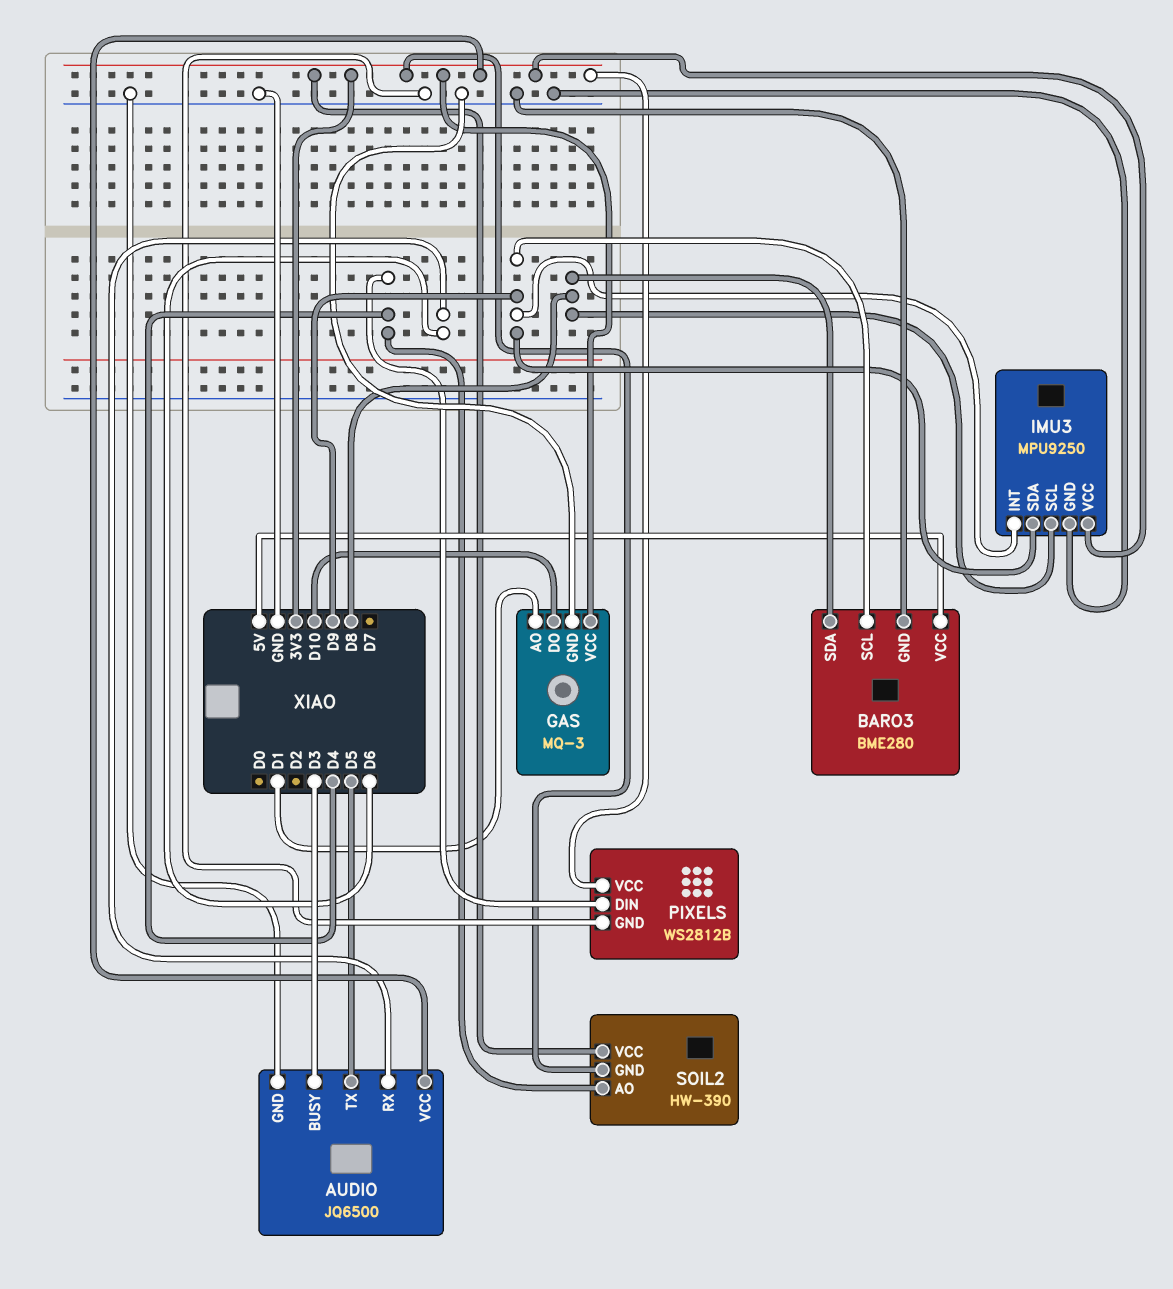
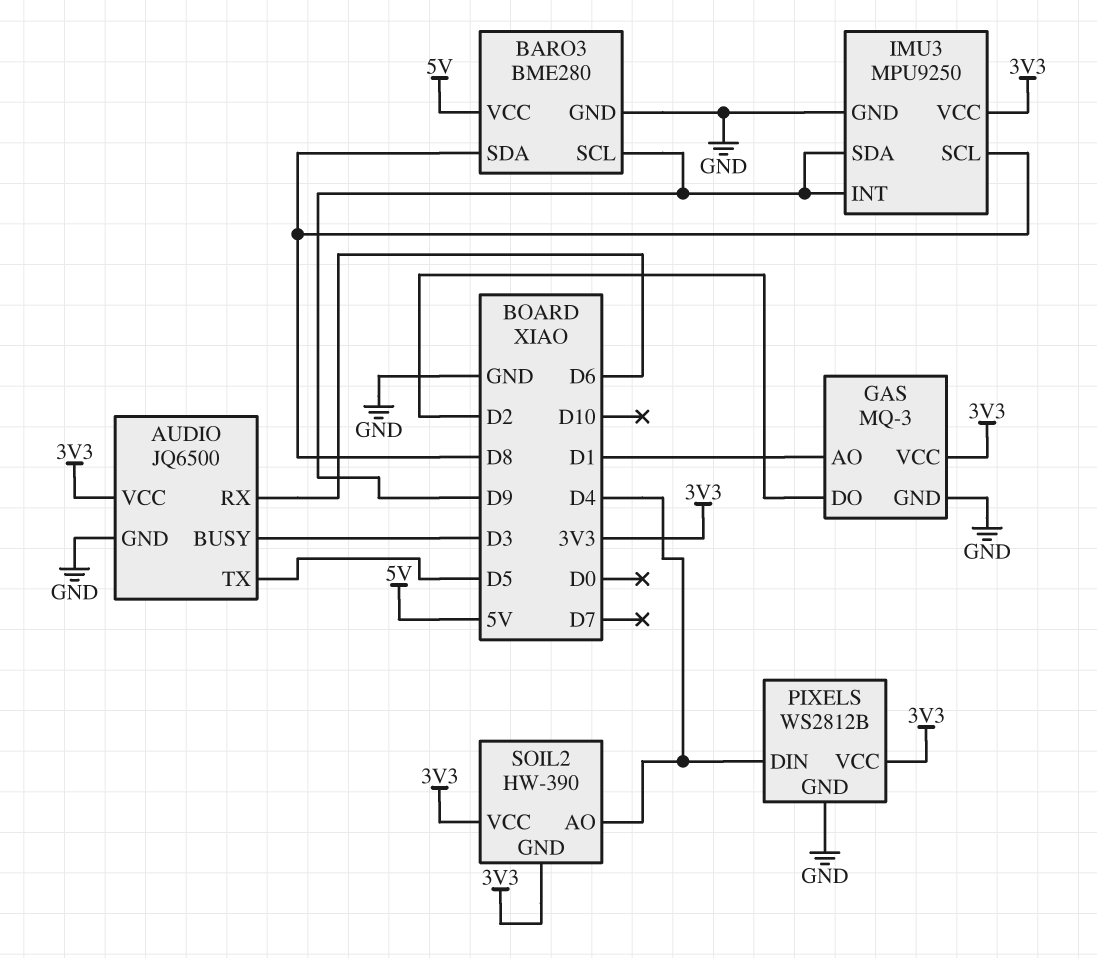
GAS pin DO: D10 -> D2

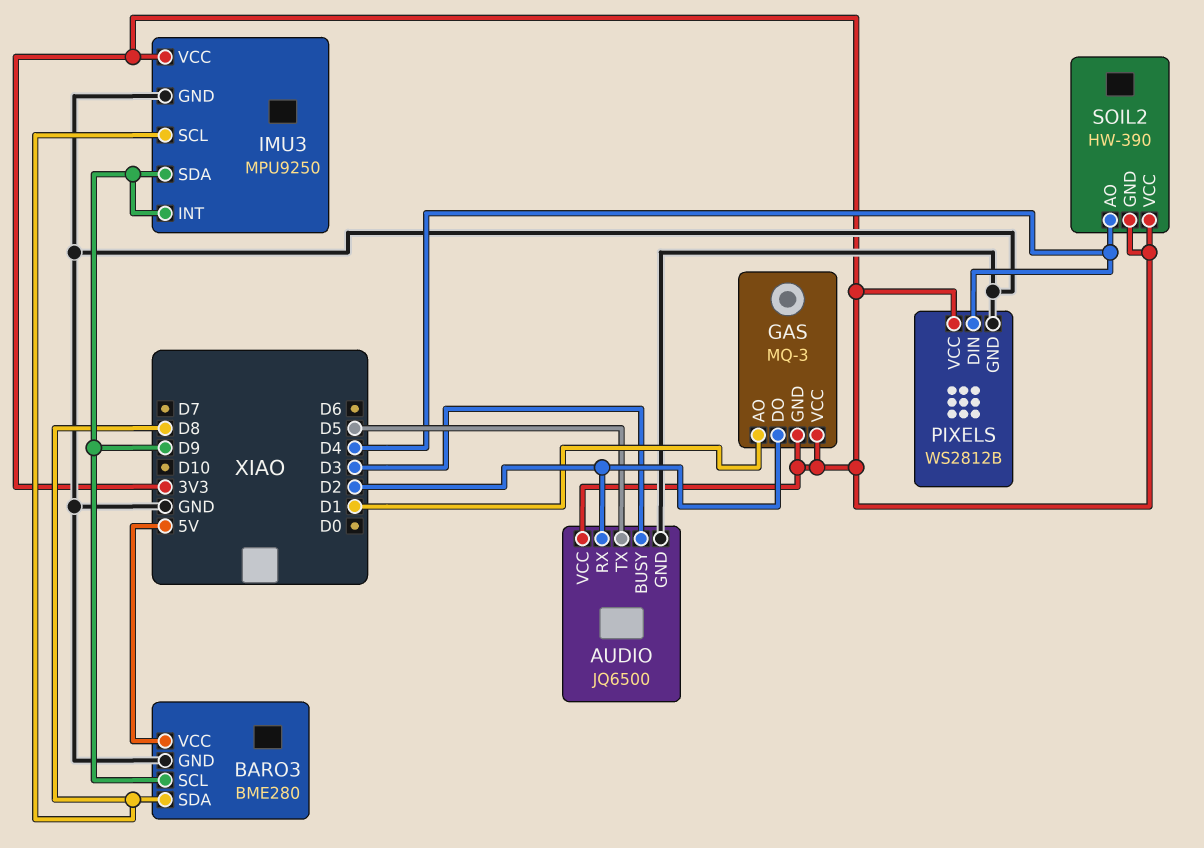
AUDIO pin RX: D6 -> D2
GAS pin GND: GND -> 3V3

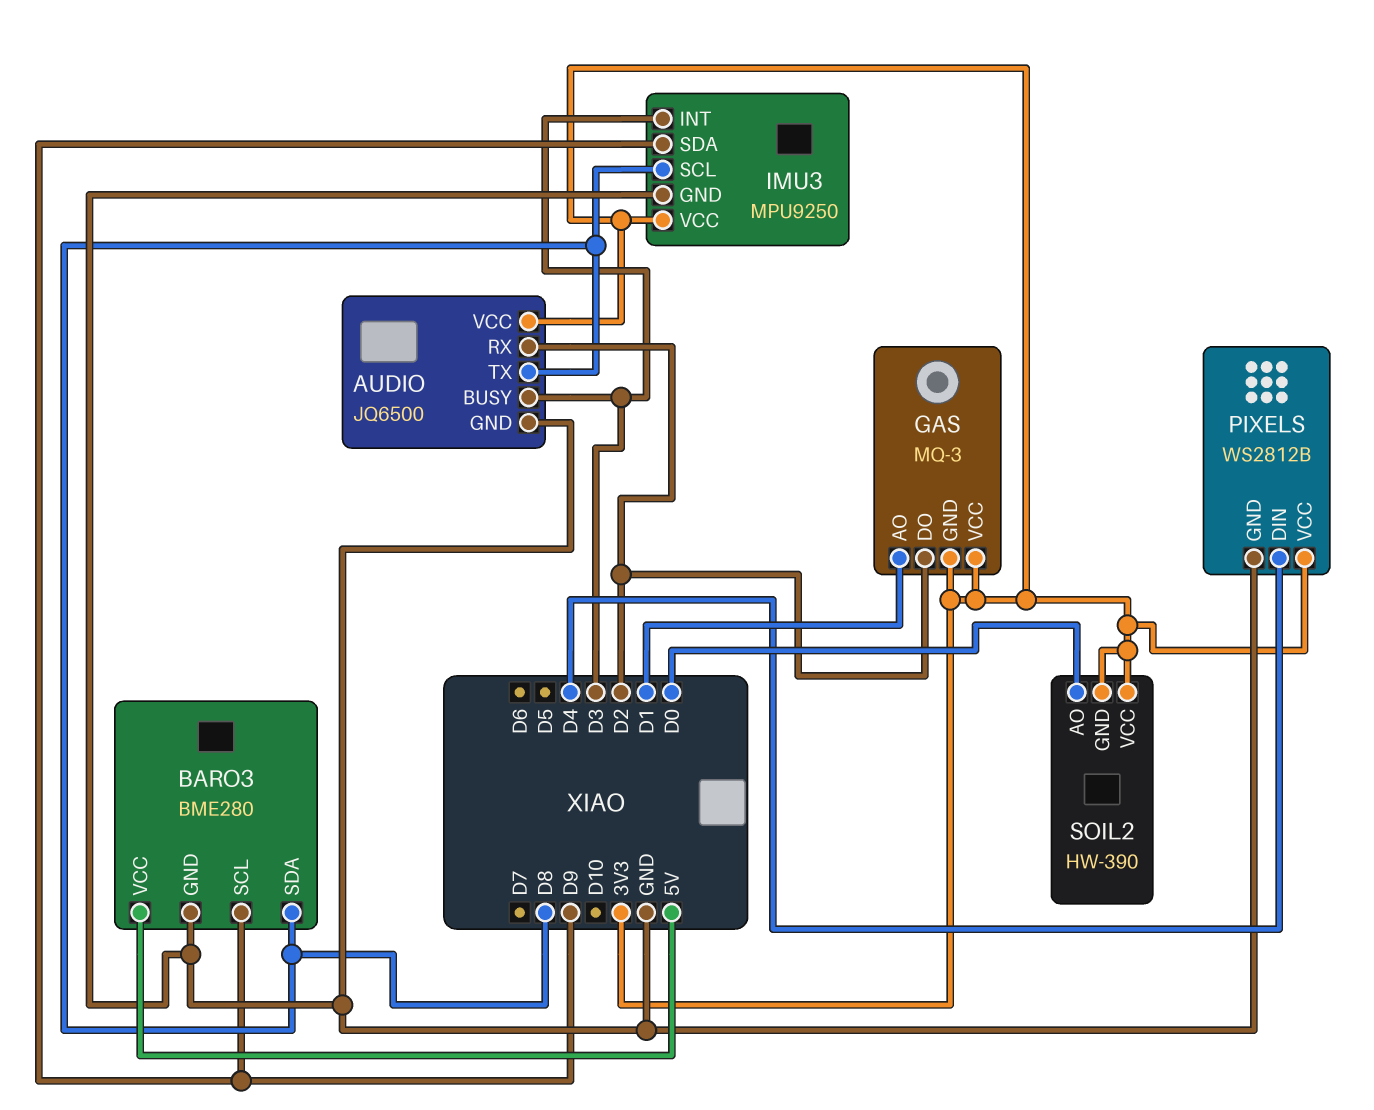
AUDIO pin TX: D5 -> D8
IMU3 pin INT: D9 -> D3
SOIL2 pin AO: D4 -> D0

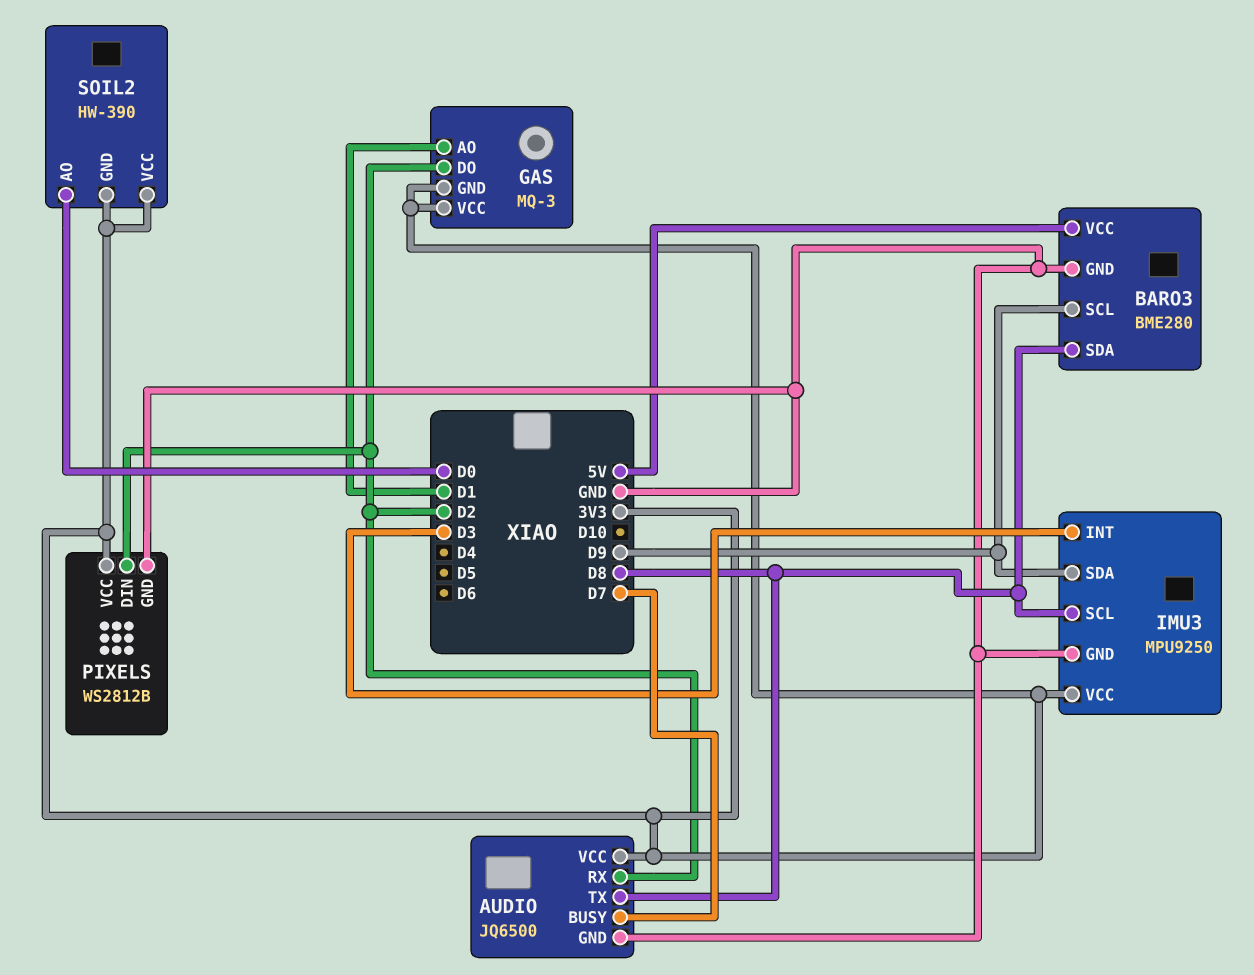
AUDIO pin BUSY: D3 -> D7
PIXELS pin DIN: D4 -> D2

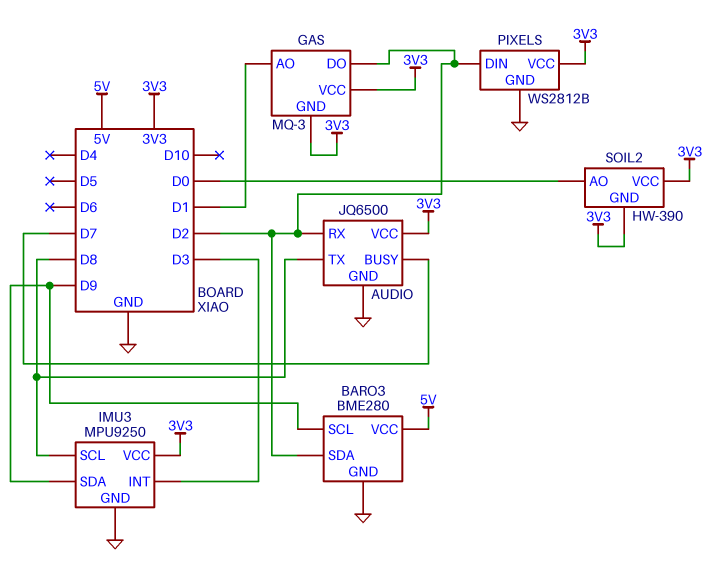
BARO3 pin SDA: D8 -> D2

